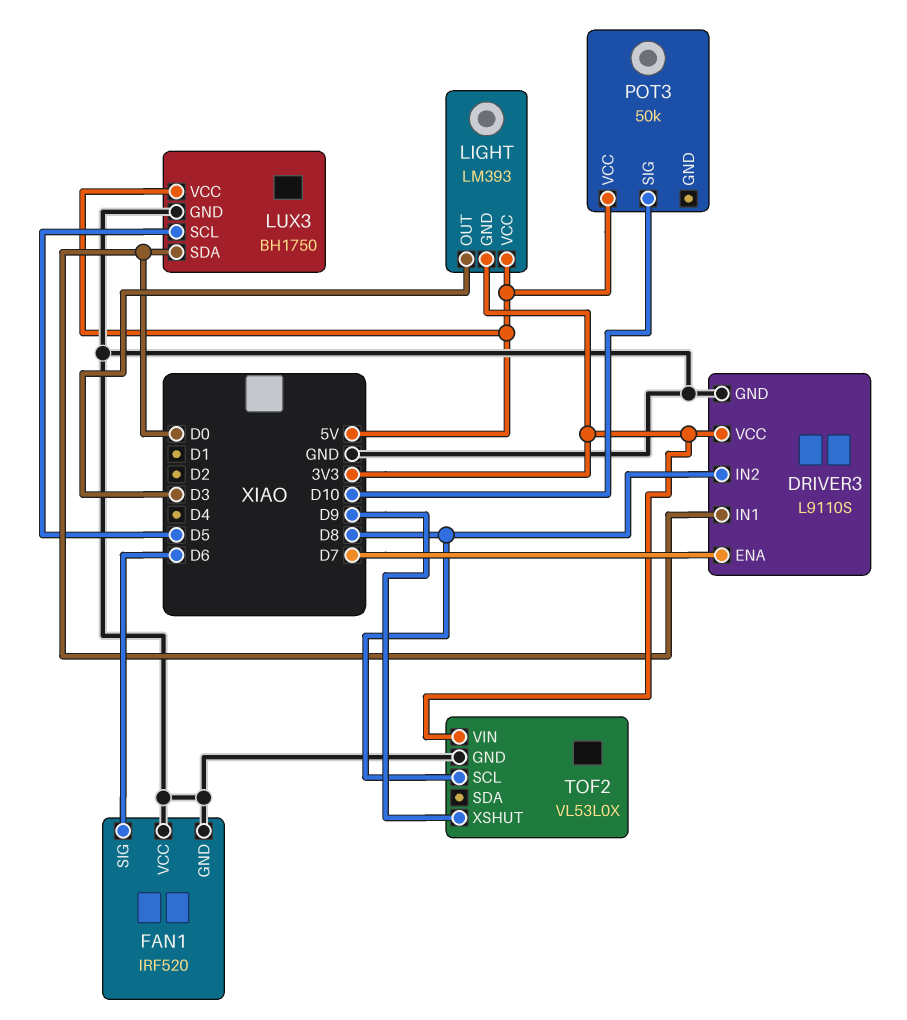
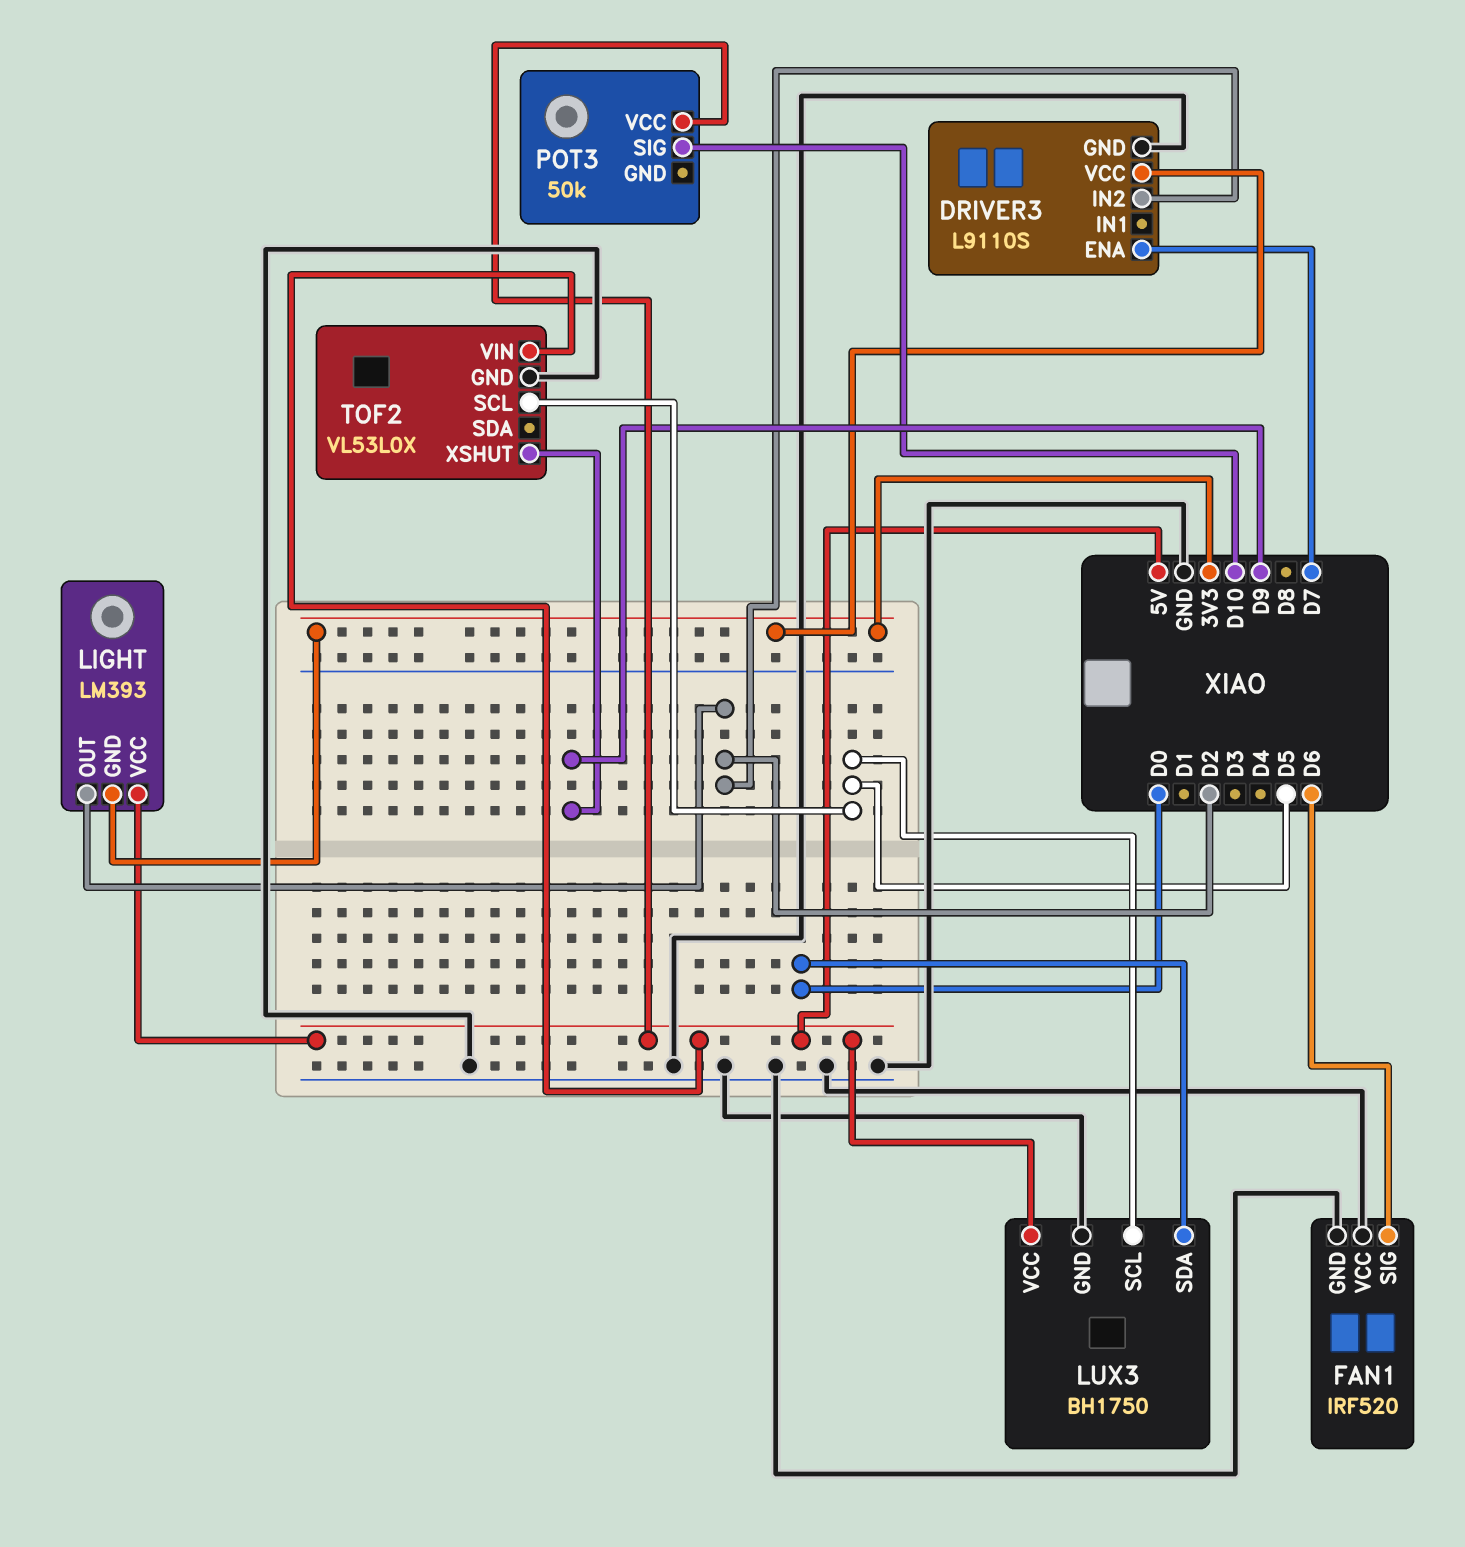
DRIVER3 pin IN1: D0 -> none
DRIVER3 pin IN2: D8 -> D2
LIGHT pin OUT: D3 -> D2
TOF2 pin SCL: D8 -> D5
TOF2 pin VIN: 3V3 -> 5V

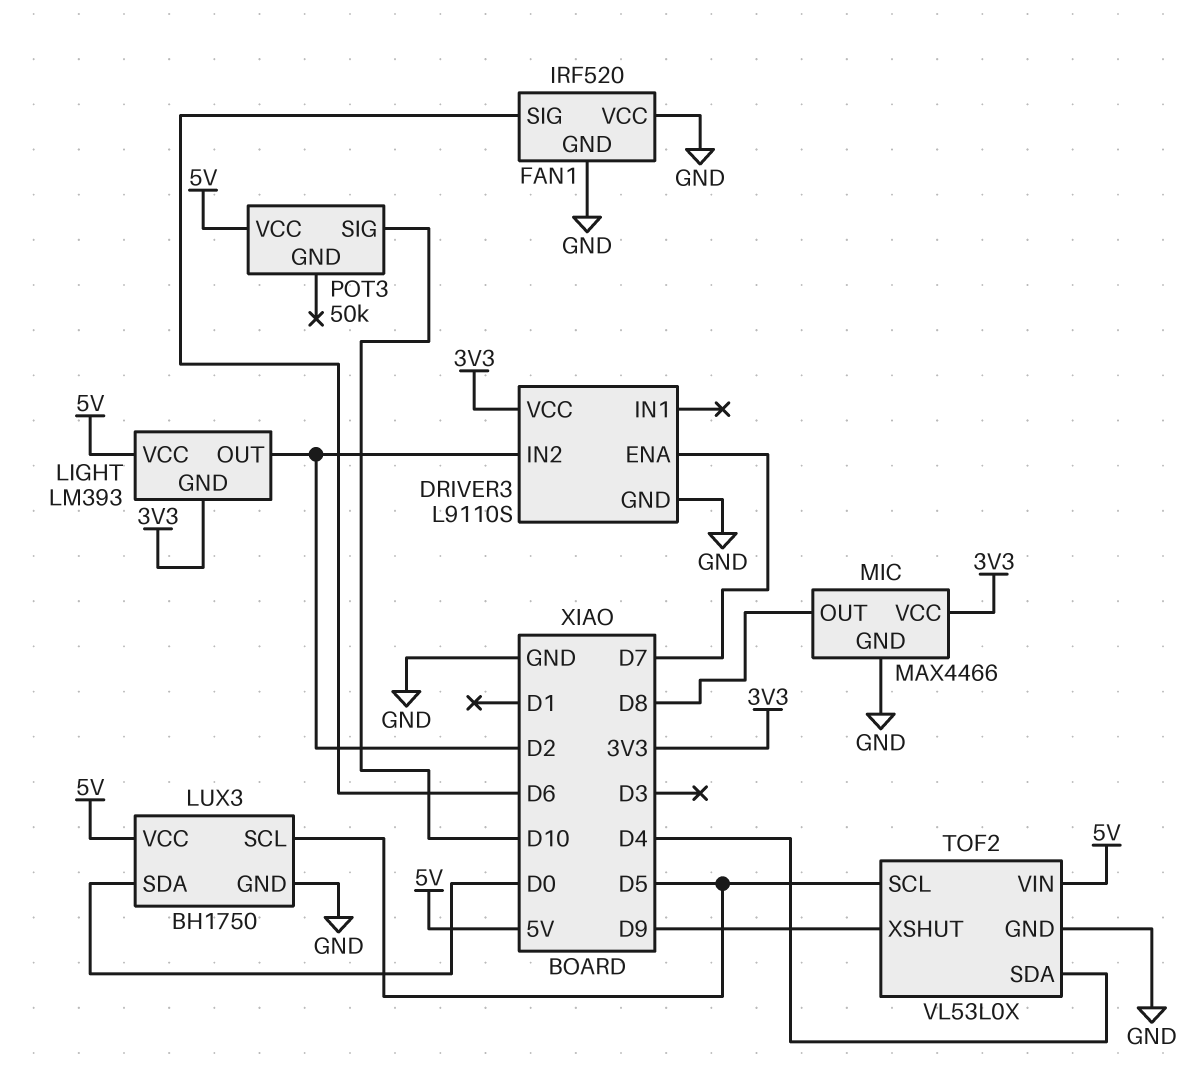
MIC: none -> MAX4466
MIC pin GND: none -> GND
MIC pin OUT: none -> D8
MIC pin VCC: none -> 3V3
TOF2 pin SDA: none -> D4

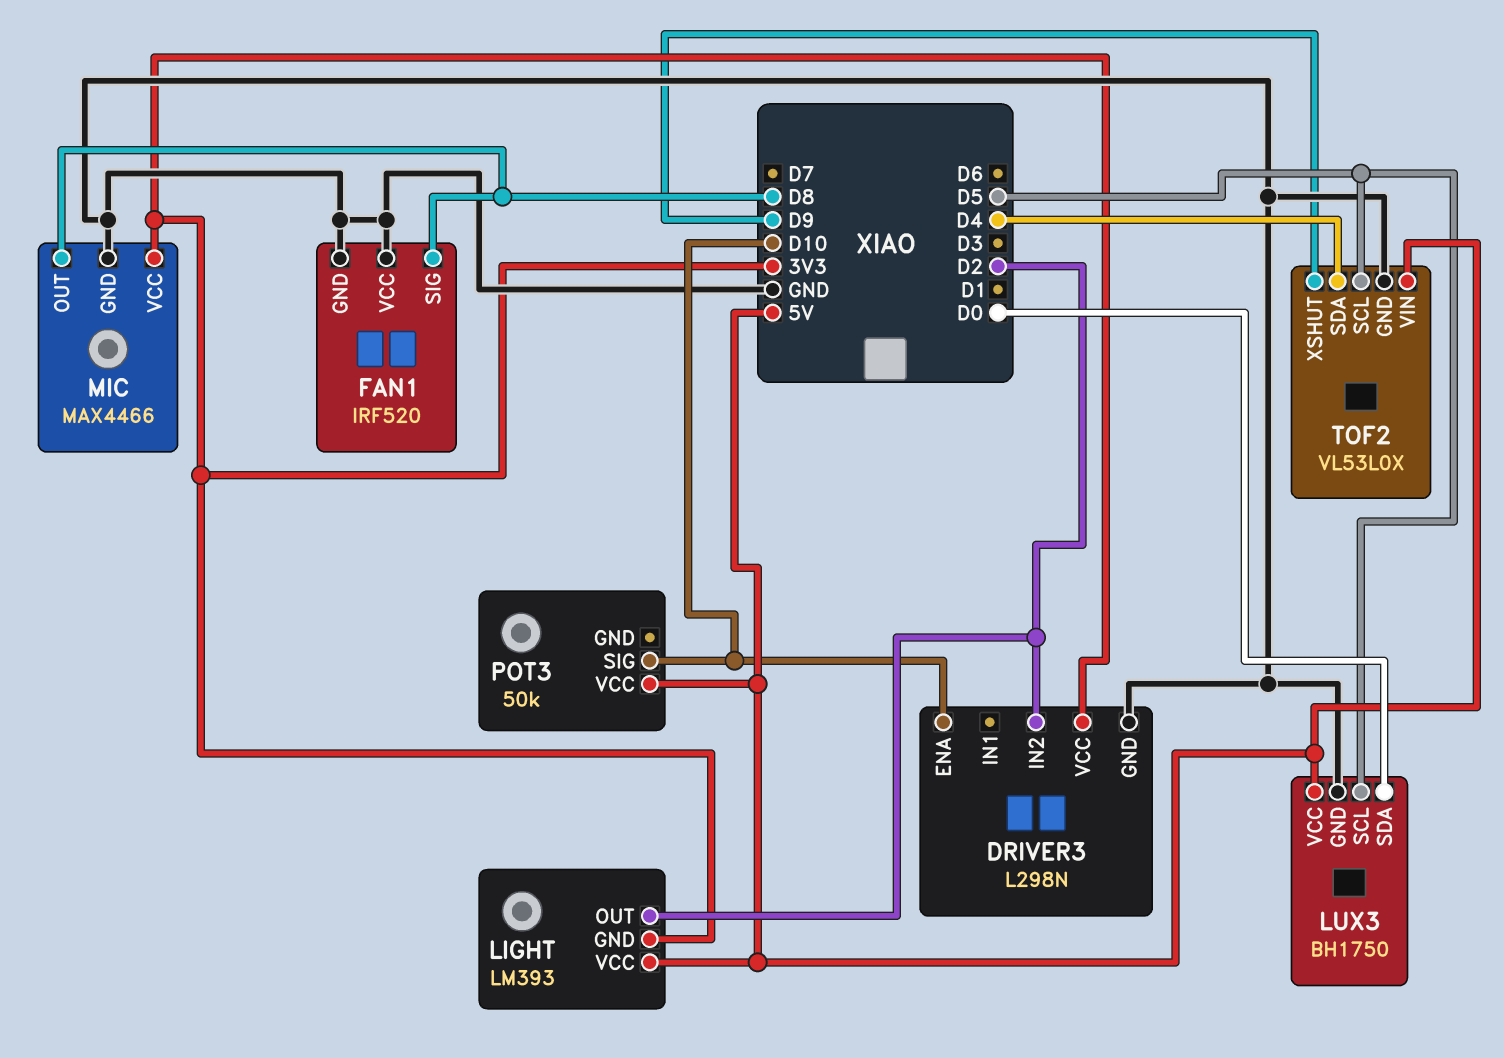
DRIVER3: L9110S -> L298N
DRIVER3 pin ENA: D7 -> D10
FAN1 pin SIG: D6 -> D8

